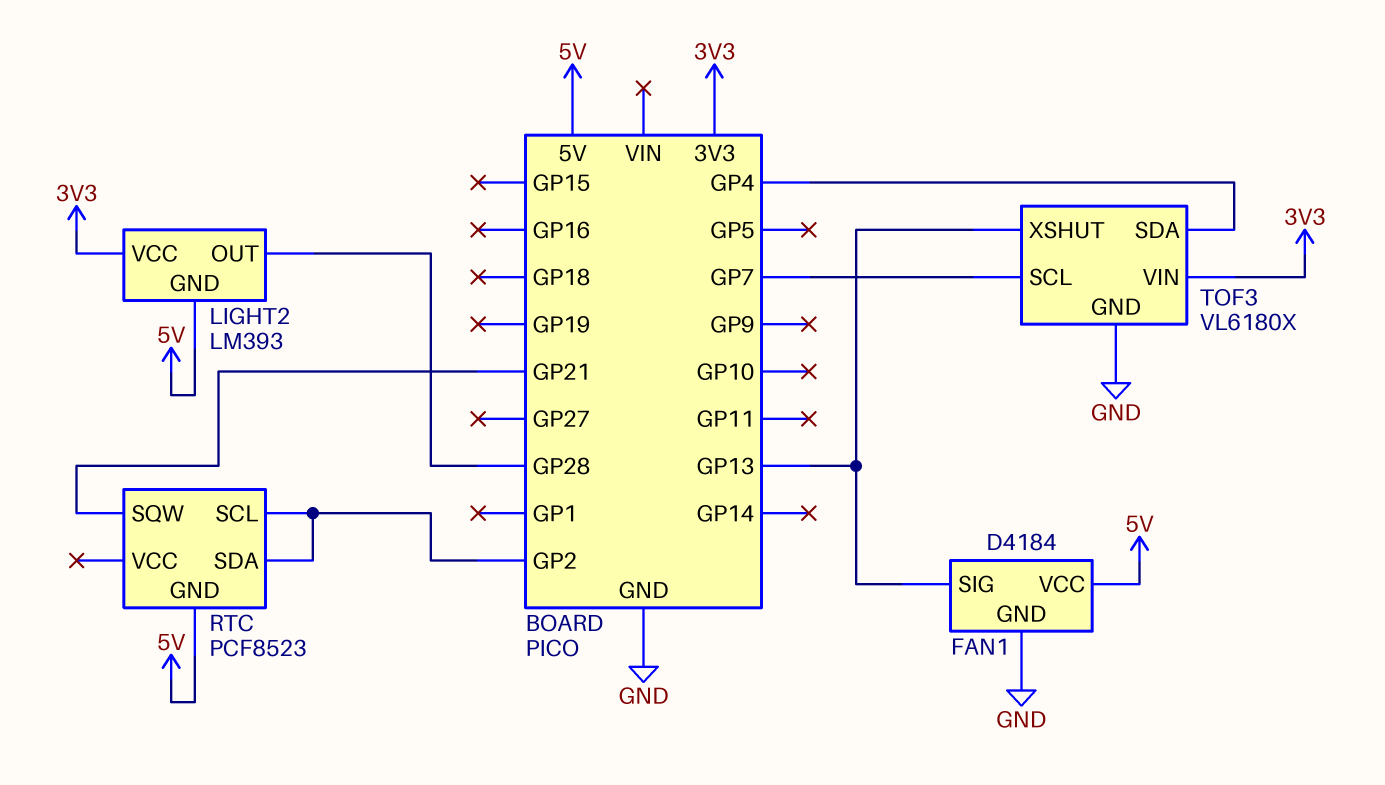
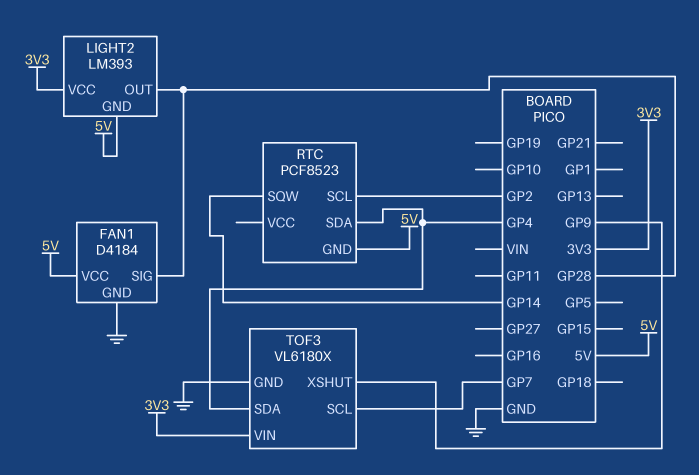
FAN1 pin SIG: GP13 -> GP28
RTC pin SDA: GP2 -> GP4
RTC pin SQW: GP21 -> GP14
TOF3 pin XSHUT: GP13 -> GP9

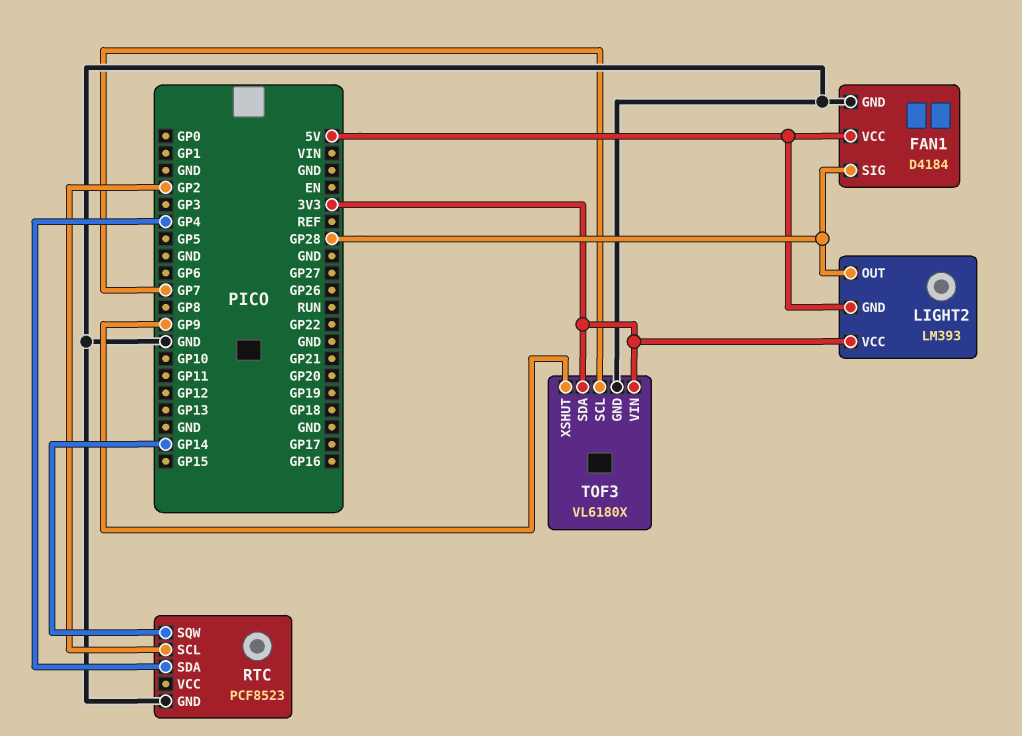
RTC pin GND: 5V -> GND
TOF3 pin SDA: GP4 -> 3V3

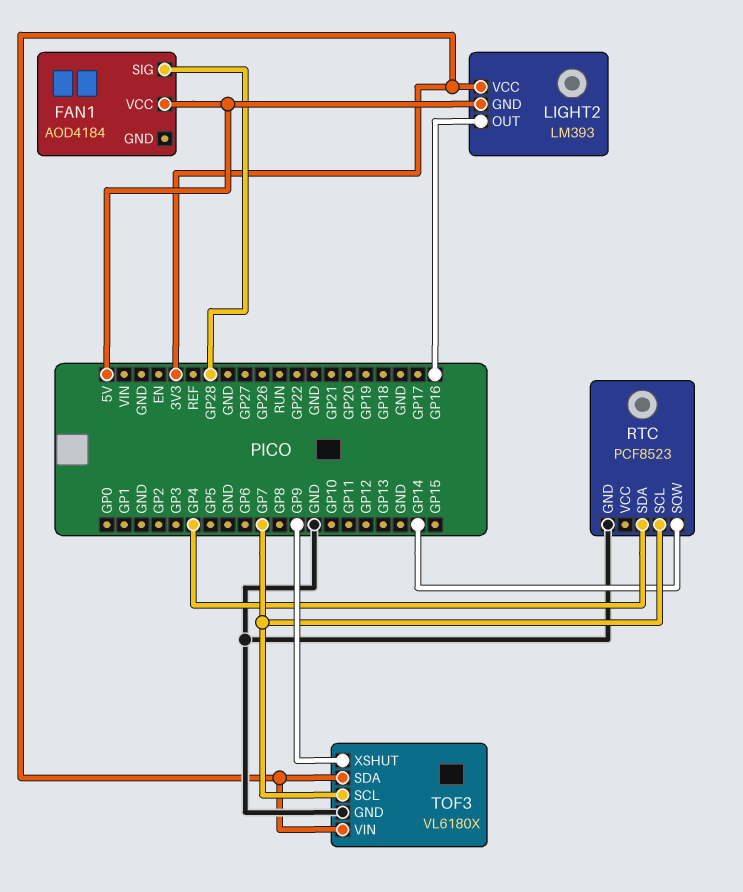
FAN1: D4184 -> AOD4184
FAN1 pin GND: GND -> none
LIGHT2 pin OUT: GP28 -> GP16
RTC pin SCL: GP2 -> GP7

